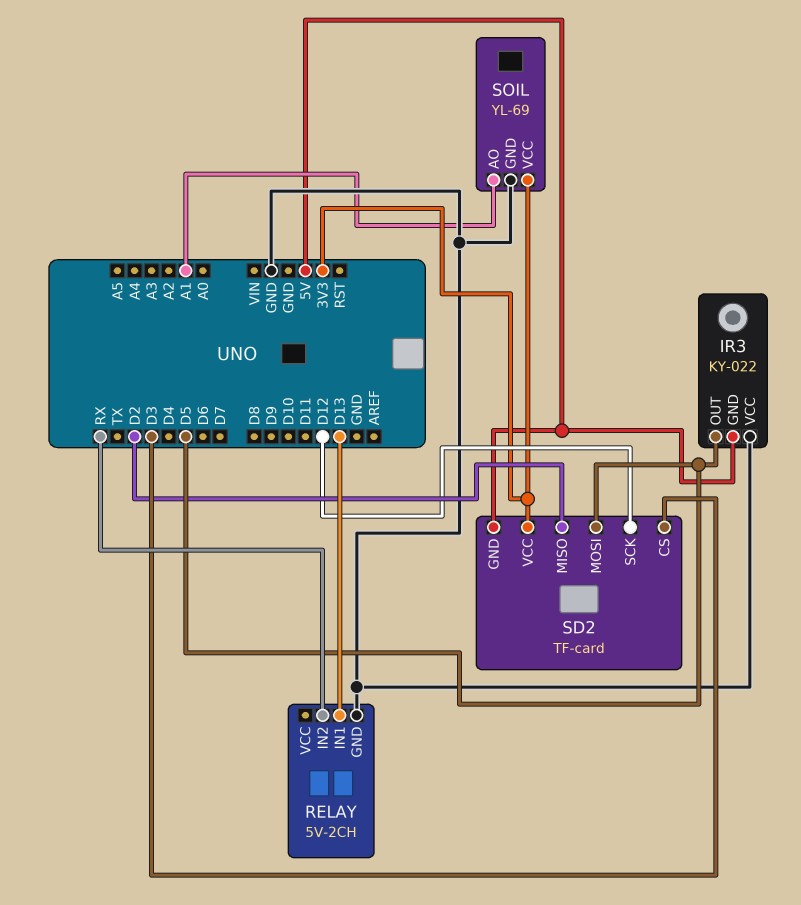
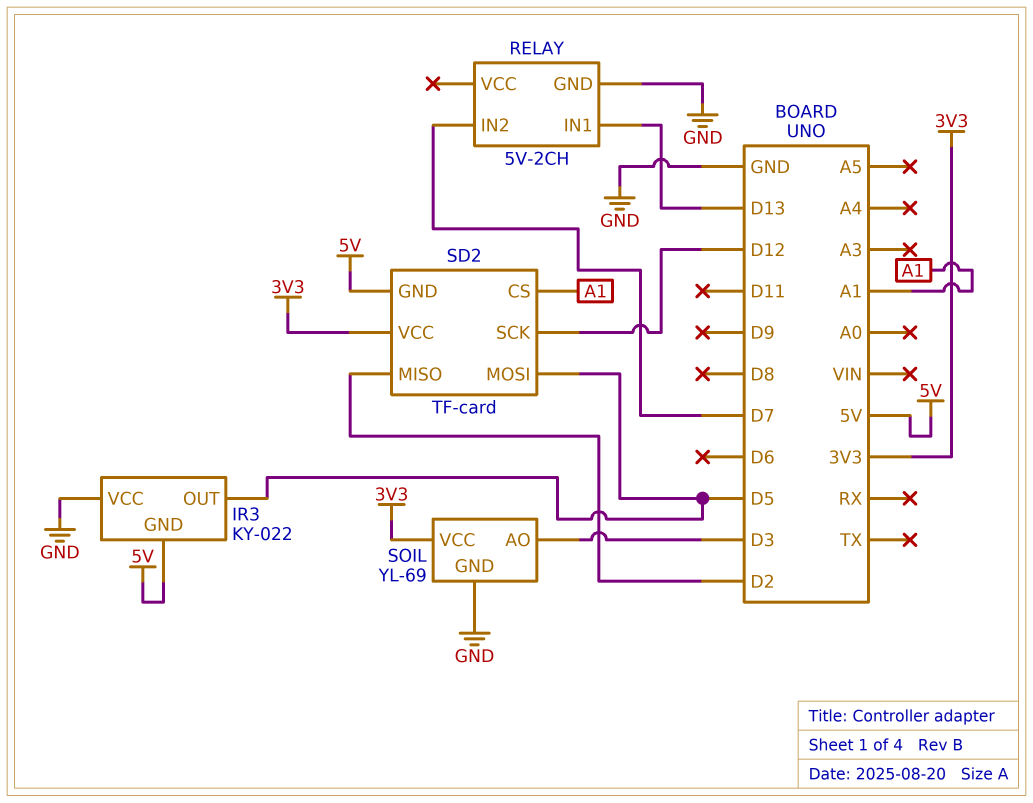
RELAY pin IN2: RX -> D7
SD2 pin CS: D3 -> A1
SOIL pin AO: A1 -> D3

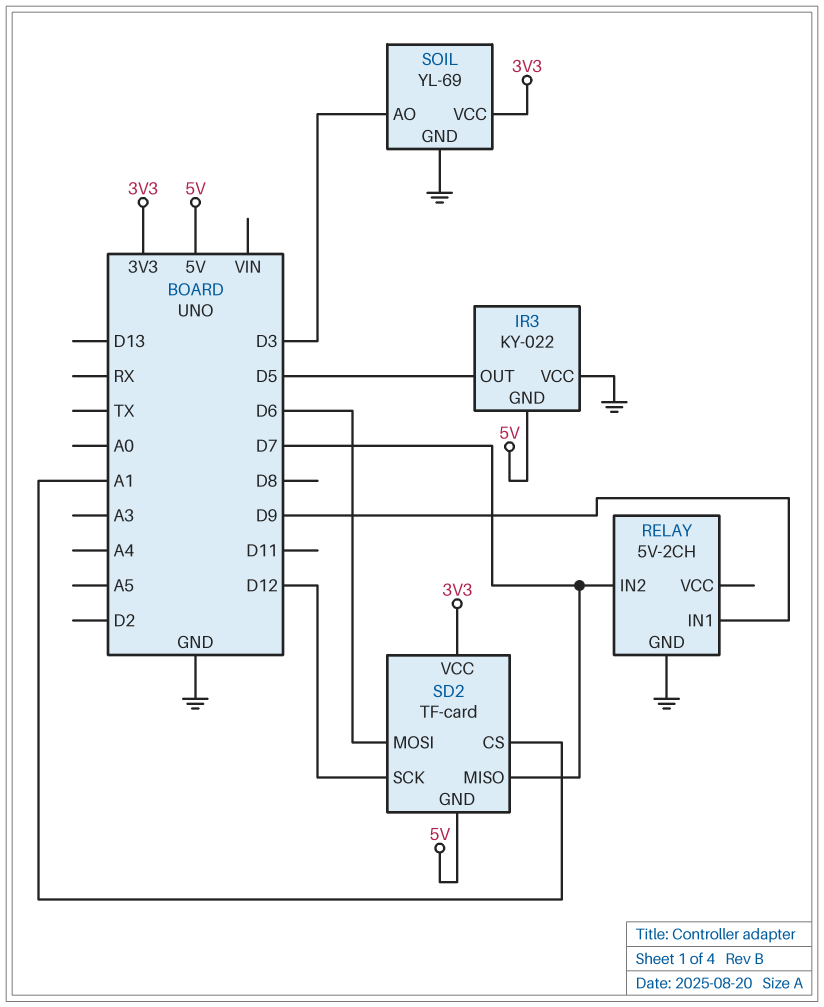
RELAY pin IN1: D13 -> D9
SD2 pin MISO: D2 -> D7
SD2 pin MOSI: D5 -> D6

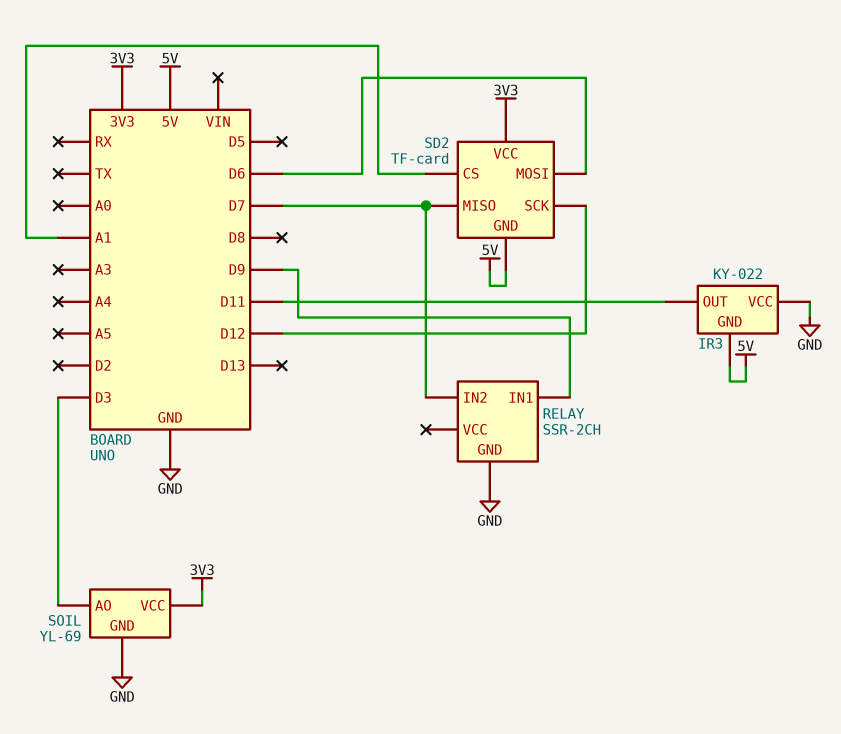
IR3 pin OUT: D5 -> D11
RELAY: 5V-2CH -> SSR-2CH

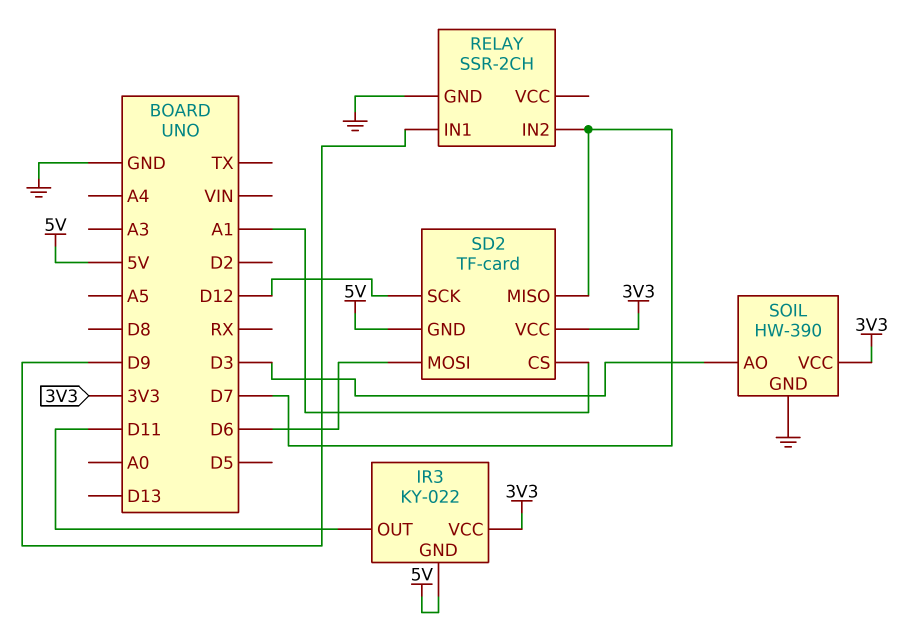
IR3 pin VCC: GND -> 3V3
SOIL: YL-69 -> HW-390

